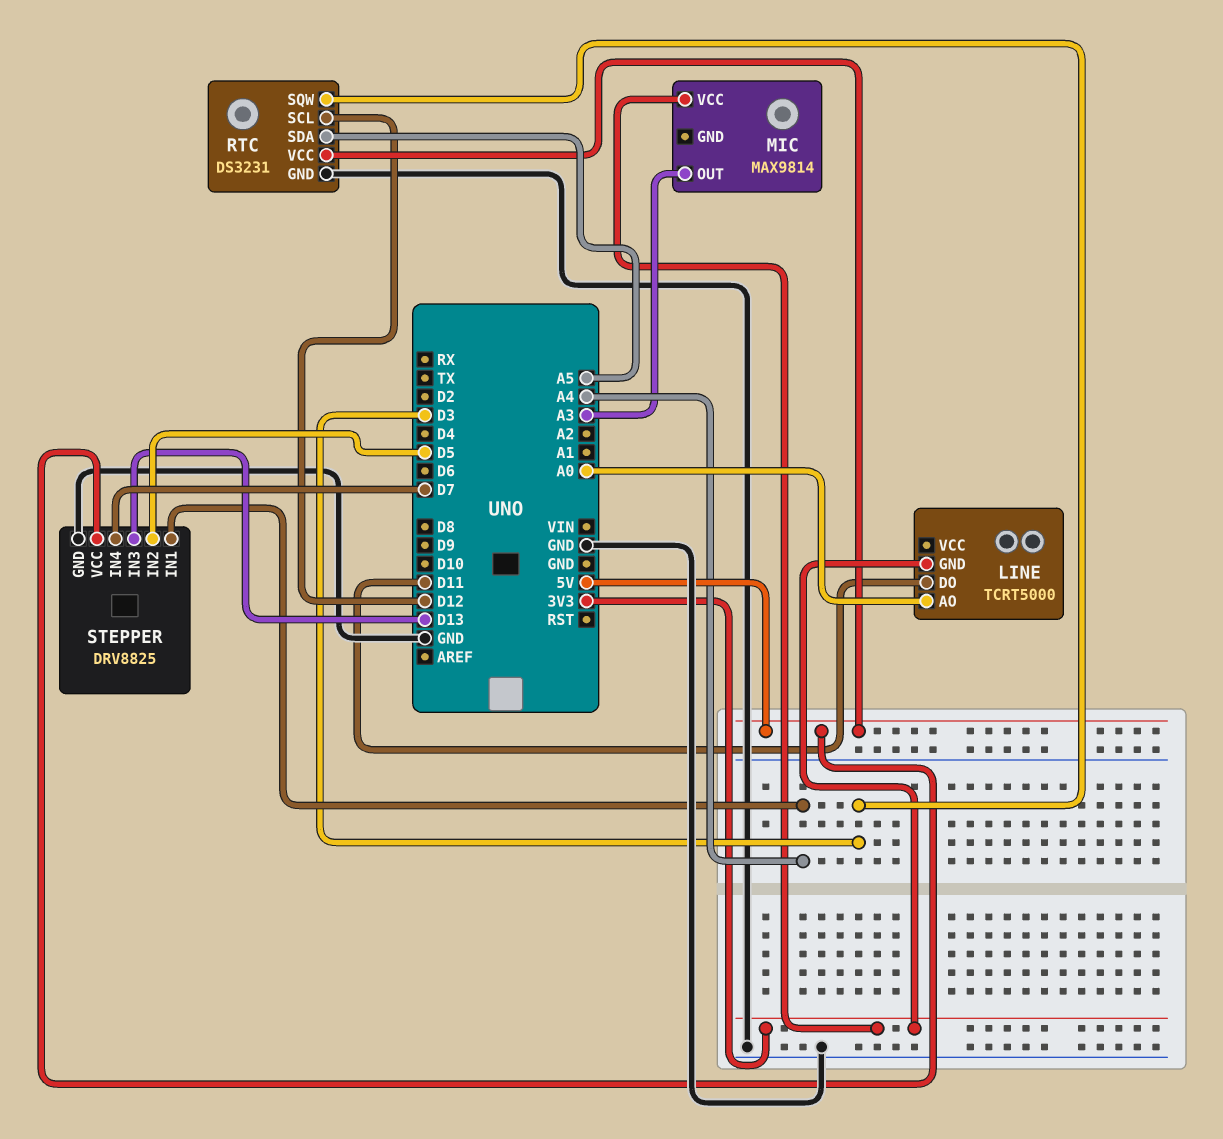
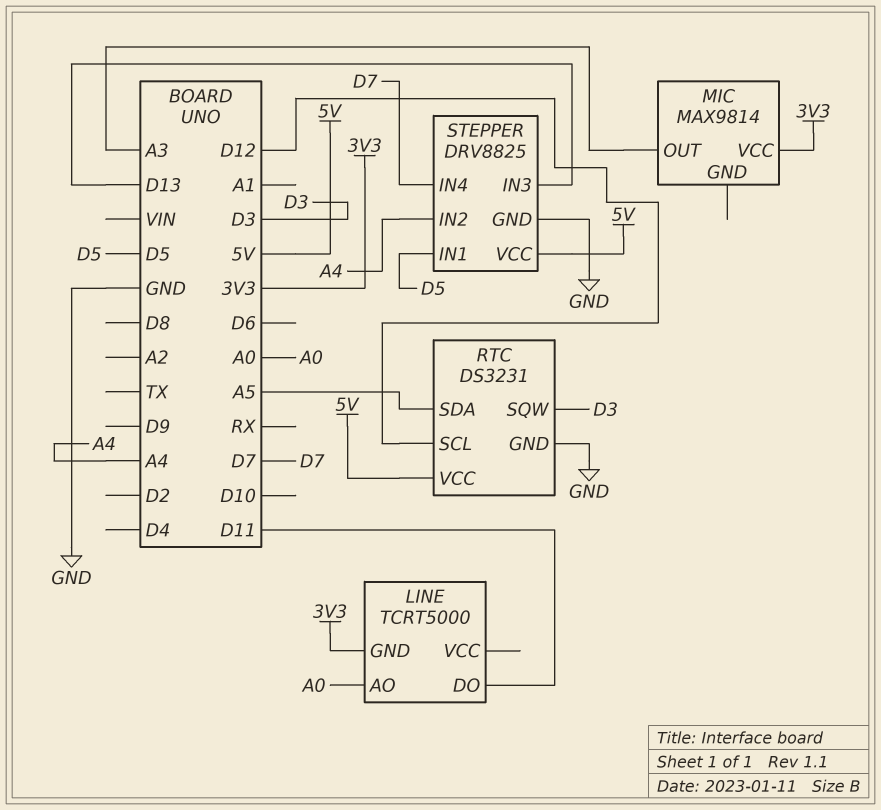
STEPPER pin IN1: A4 -> D5
STEPPER pin IN2: D5 -> A4

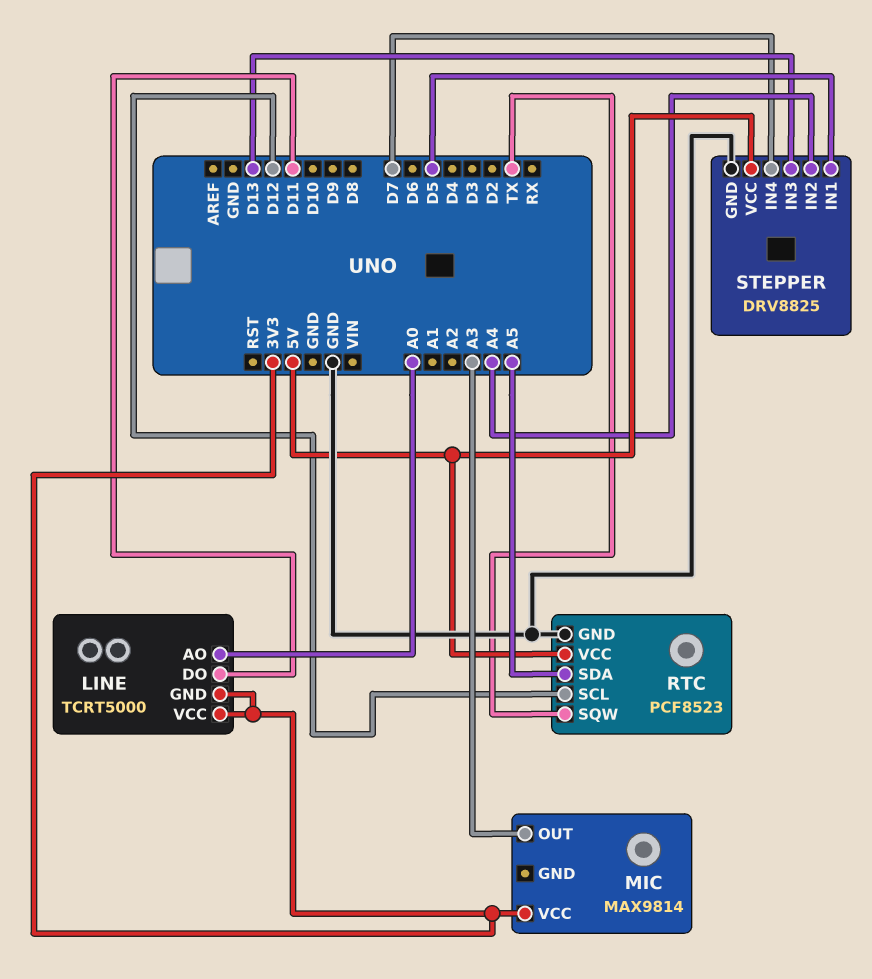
LINE pin VCC: none -> 3V3
RTC: DS3231 -> PCF8523
RTC pin SQW: D3 -> TX

